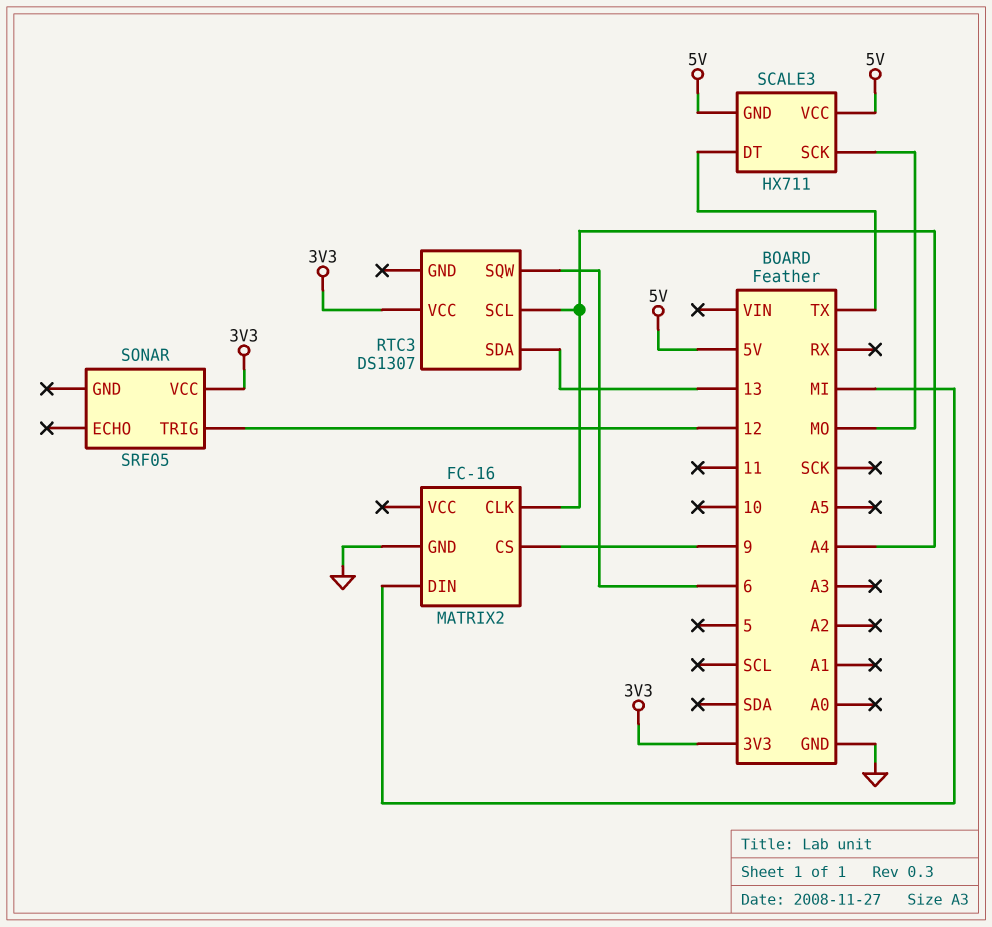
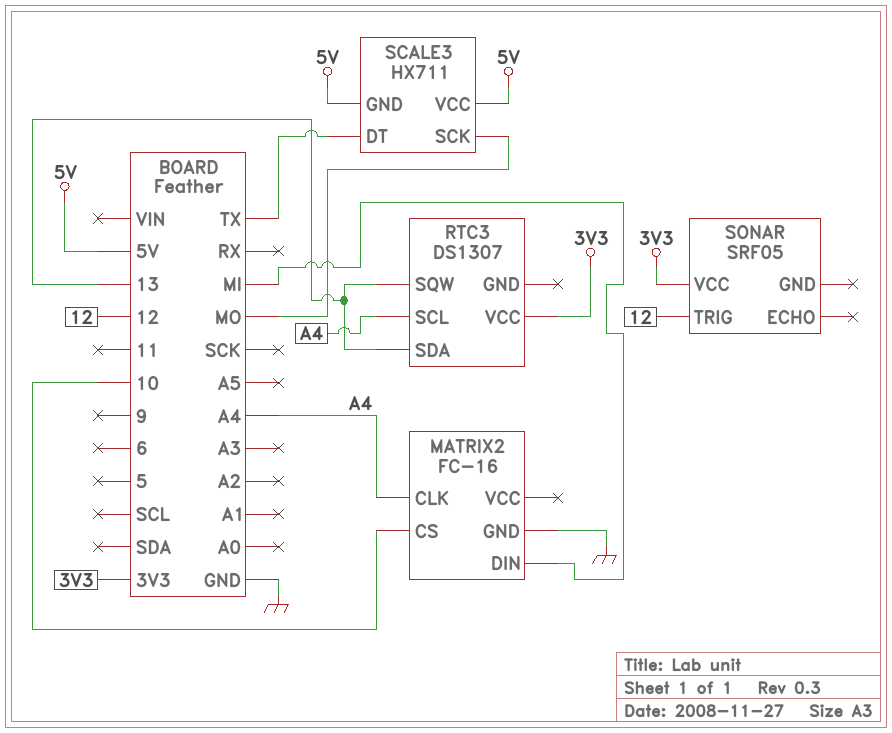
MATRIX2 pin CS: 9 -> 10
RTC3 pin SQW: 6 -> 13

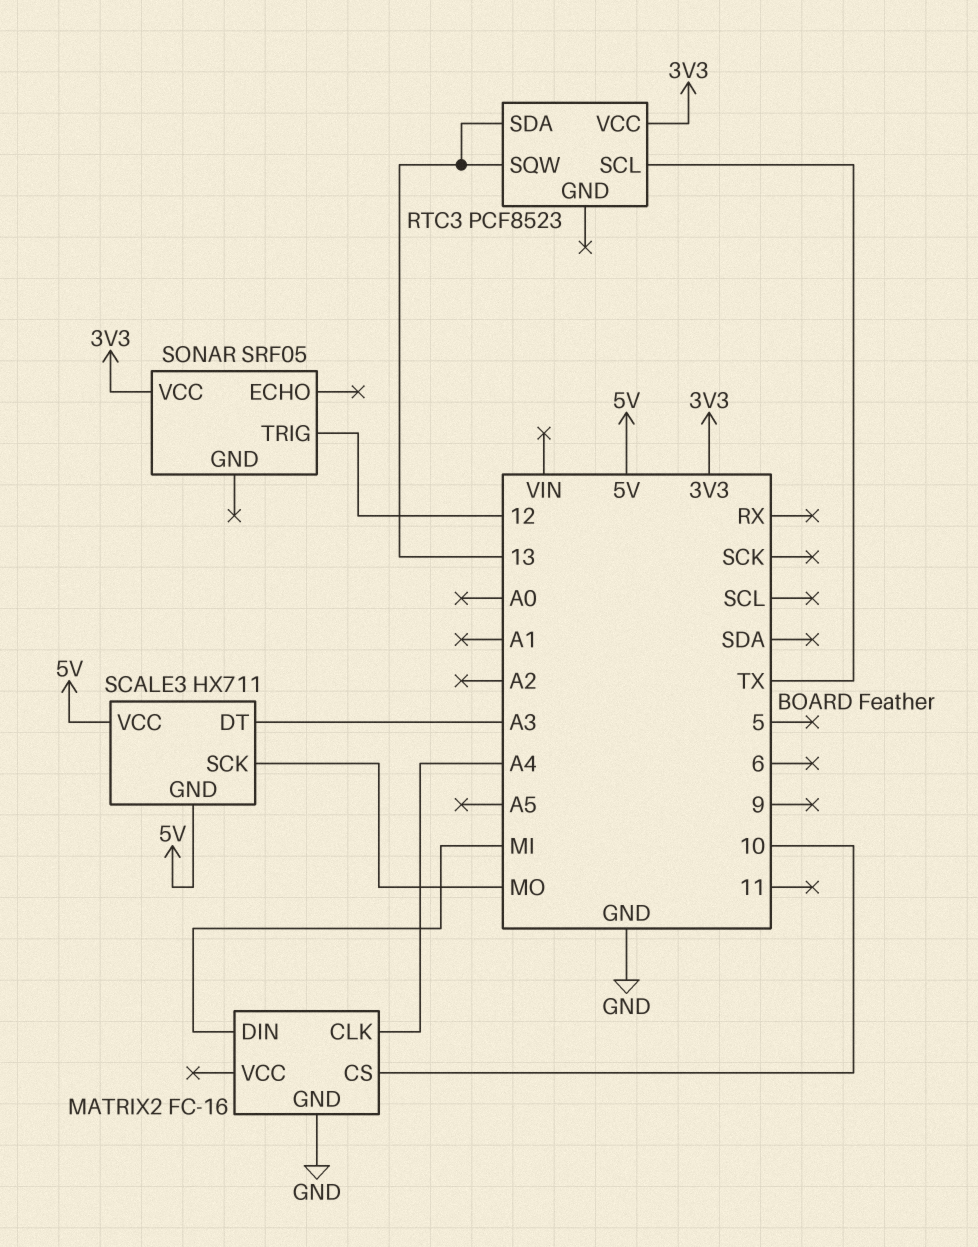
RTC3: DS1307 -> PCF8523
RTC3 pin SCL: A4 -> TX
SCALE3 pin DT: TX -> A3

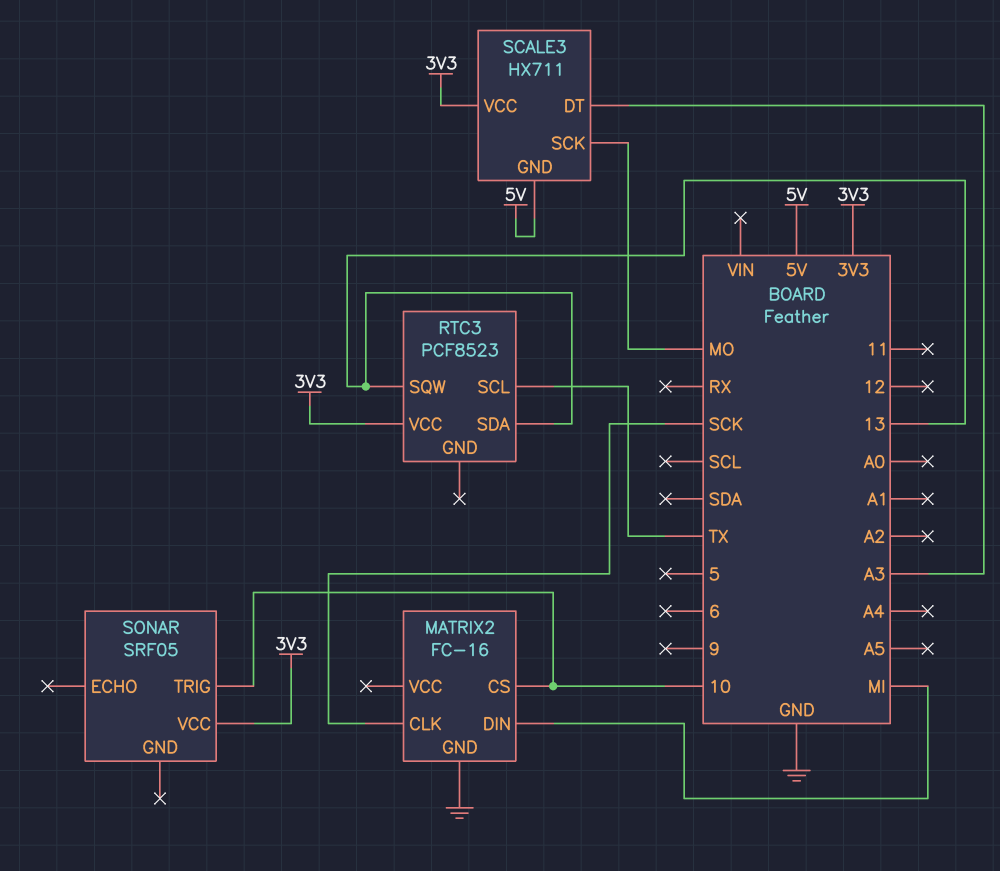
MATRIX2 pin CLK: A4 -> SCK
SCALE3 pin VCC: 5V -> 3V3
SONAR pin TRIG: 12 -> 10

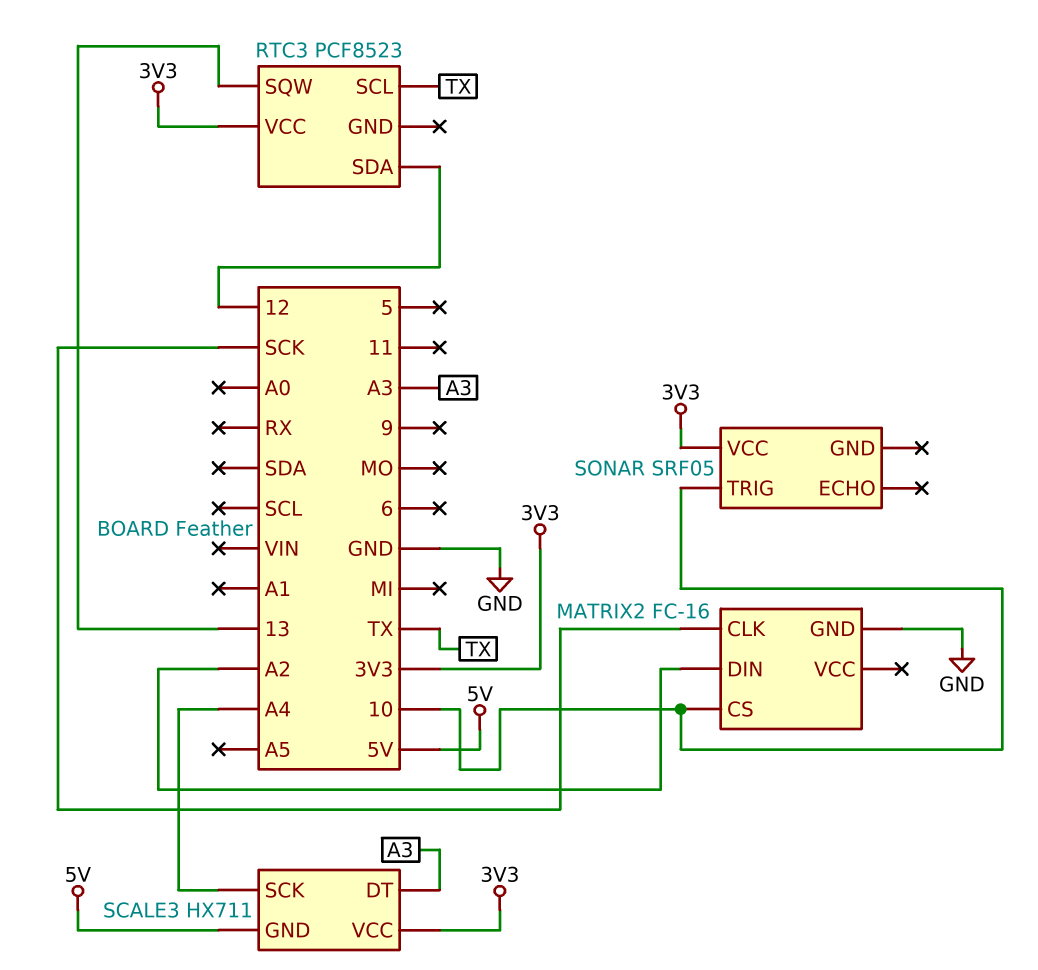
MATRIX2 pin DIN: MI -> A2
RTC3 pin SDA: 13 -> 12
SCALE3 pin SCK: MO -> A4

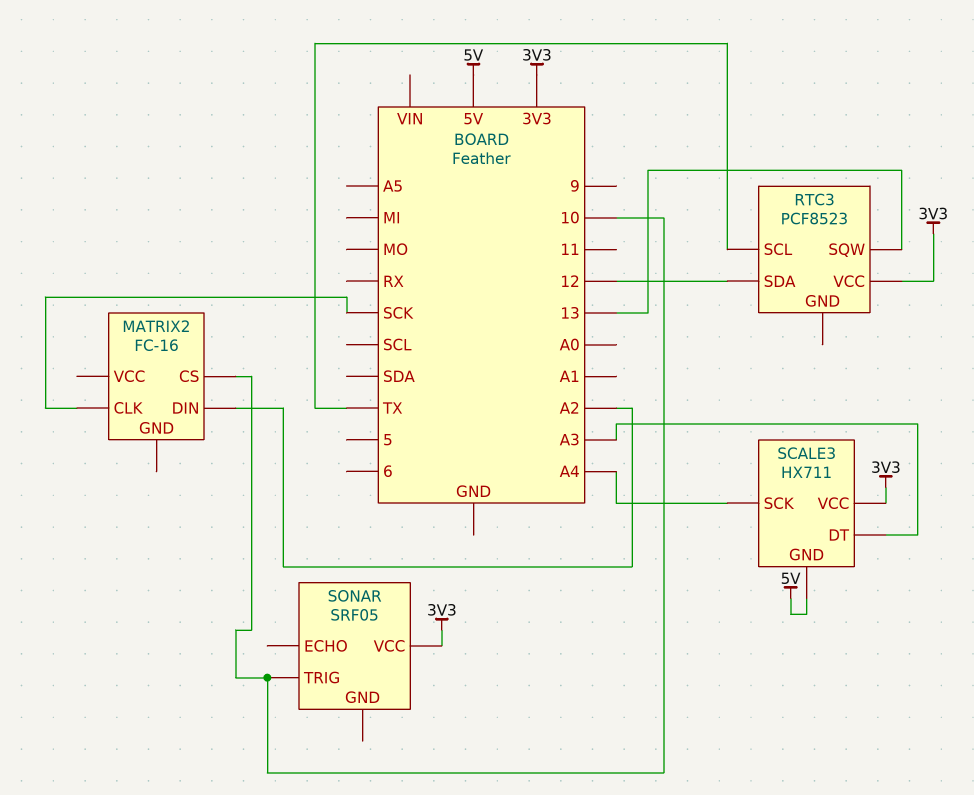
MATRIX2 pin GND: GND -> none

